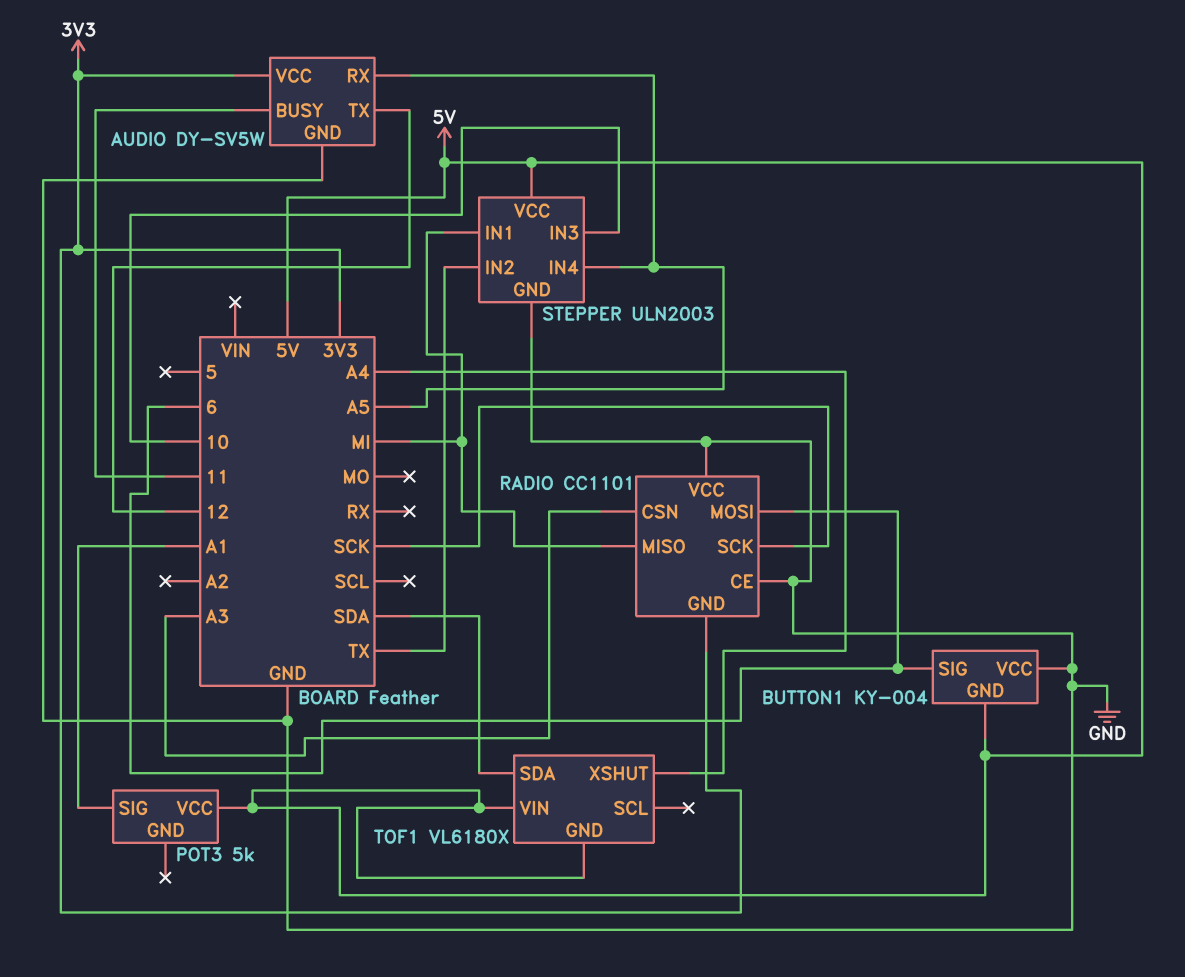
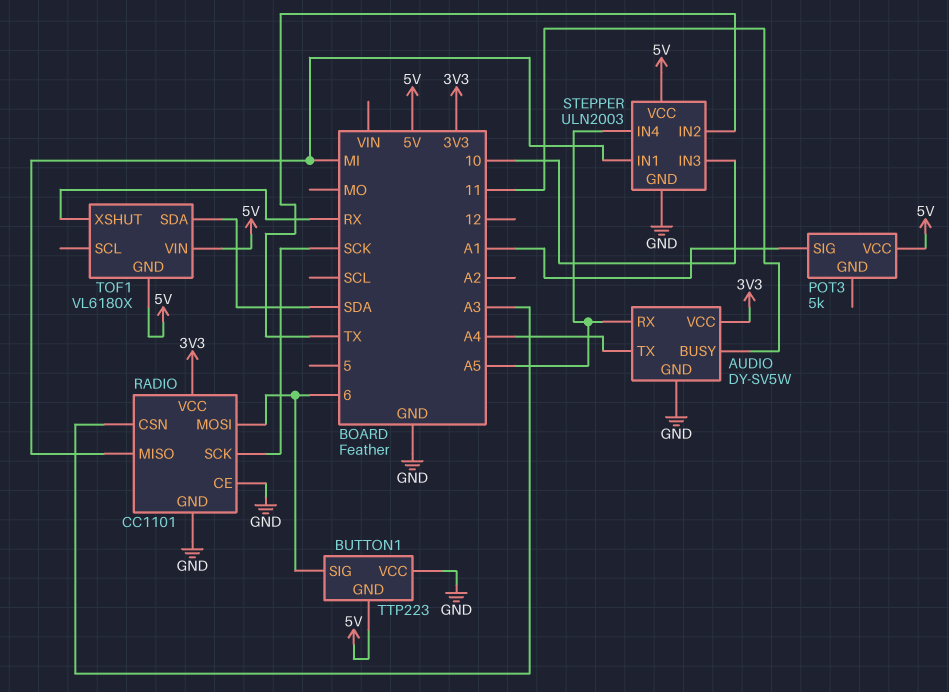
AUDIO pin TX: 12 -> A4
BUTTON1: KY-004 -> TTP223
RADIO pin GND: 3V3 -> GND
RADIO pin VCC: GND -> 3V3
TOF1 pin XSHUT: A4 -> RX

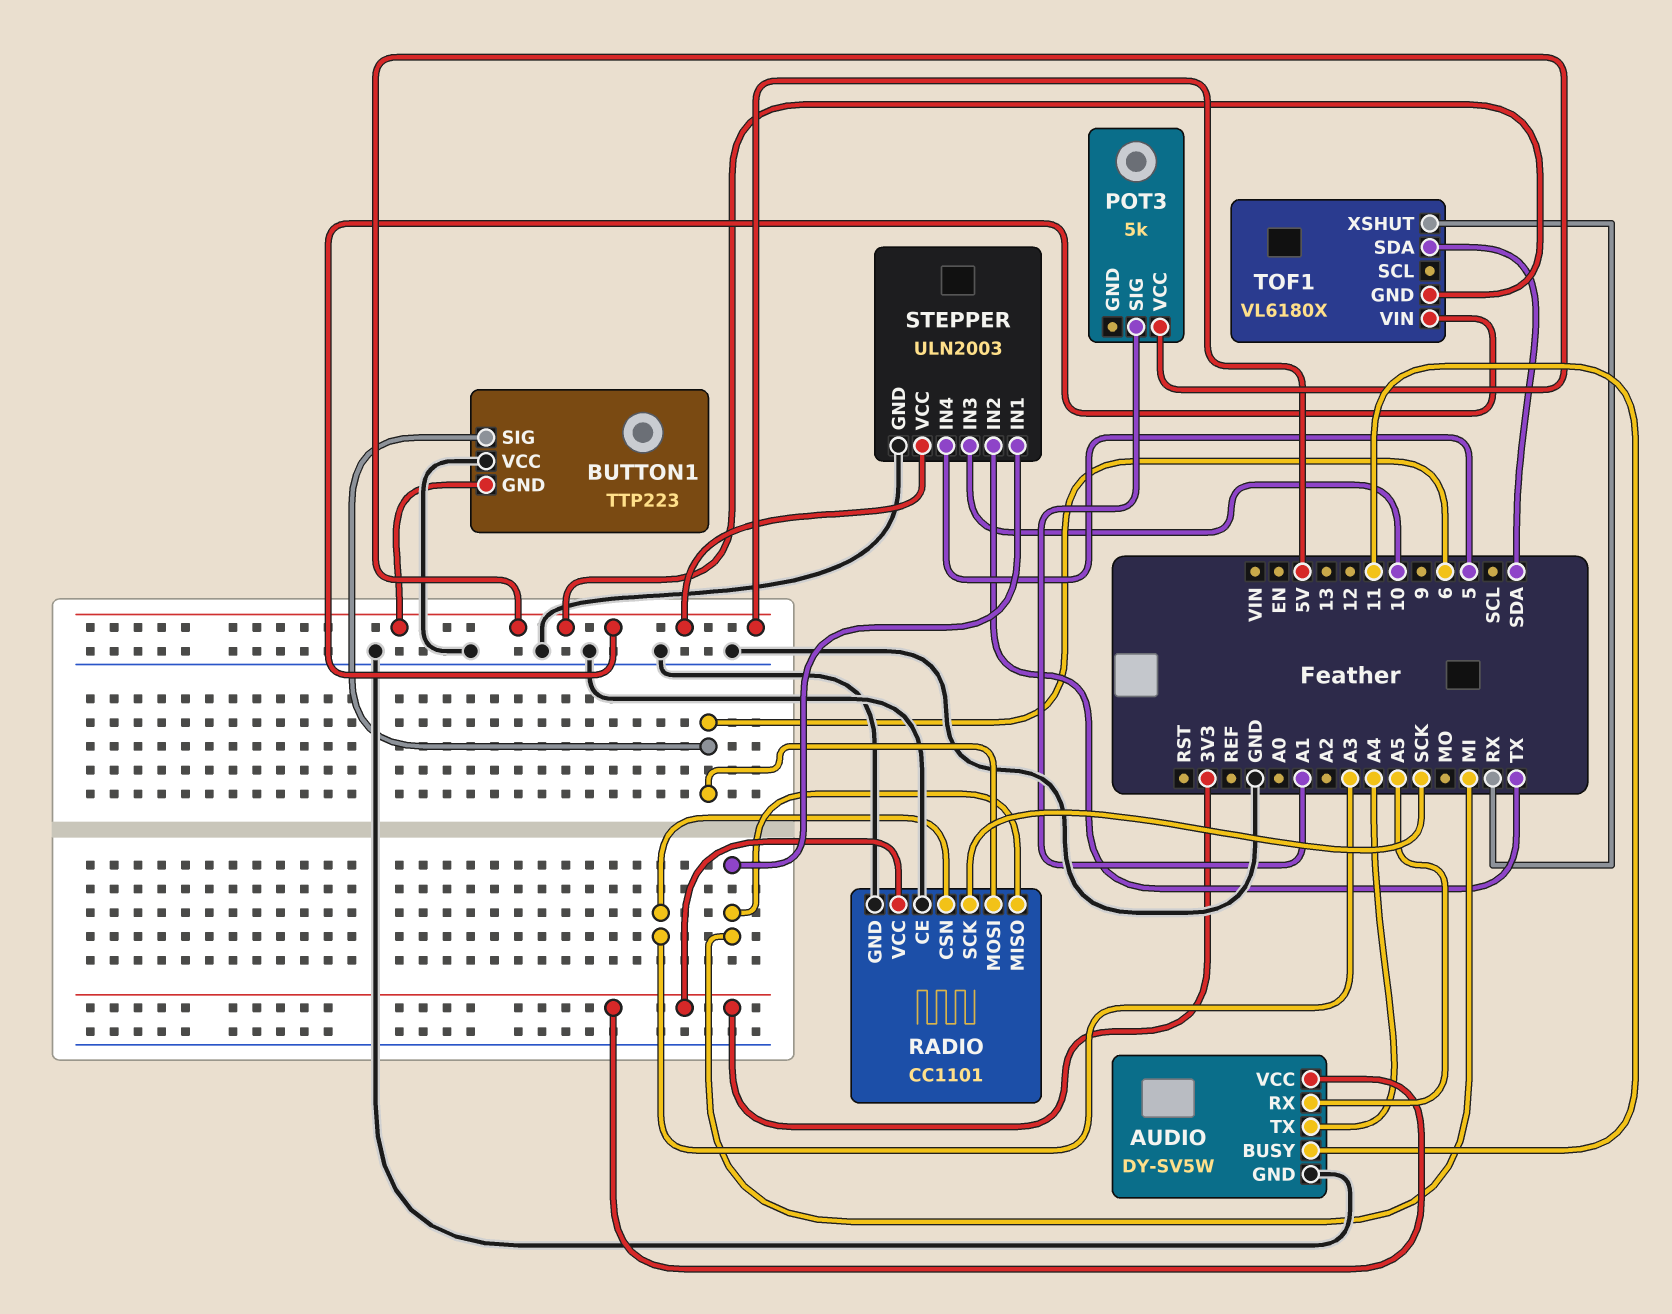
STEPPER pin IN4: A5 -> 5

